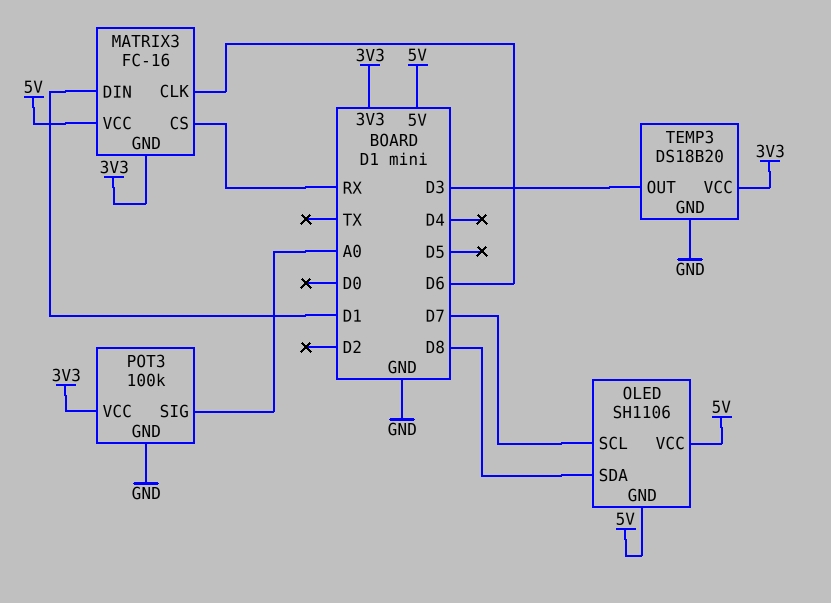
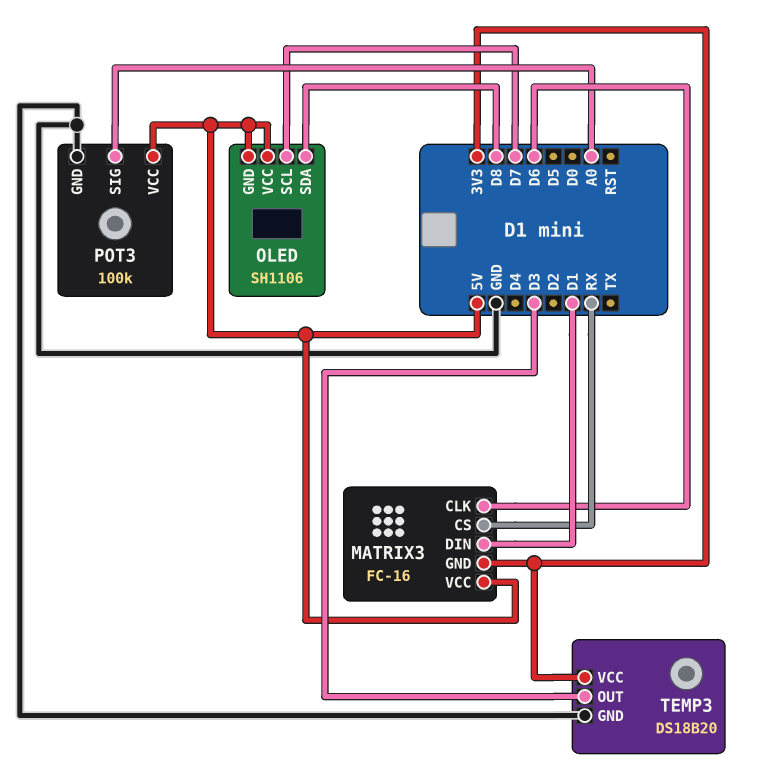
POT3 pin VCC: 3V3 -> 5V

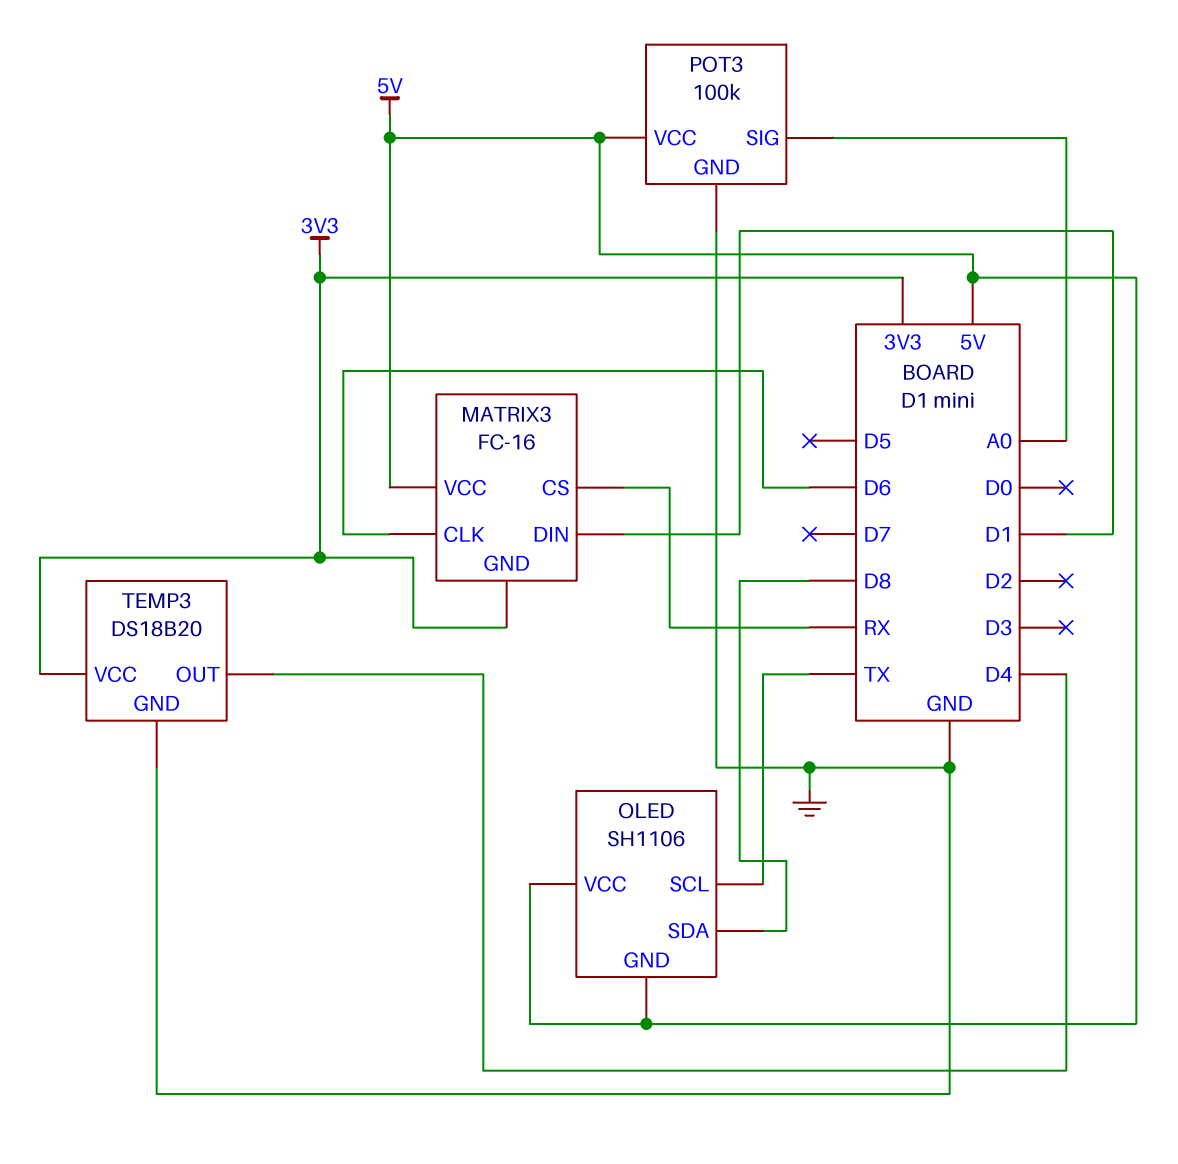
OLED pin SCL: D7 -> TX
TEMP3 pin OUT: D3 -> D4

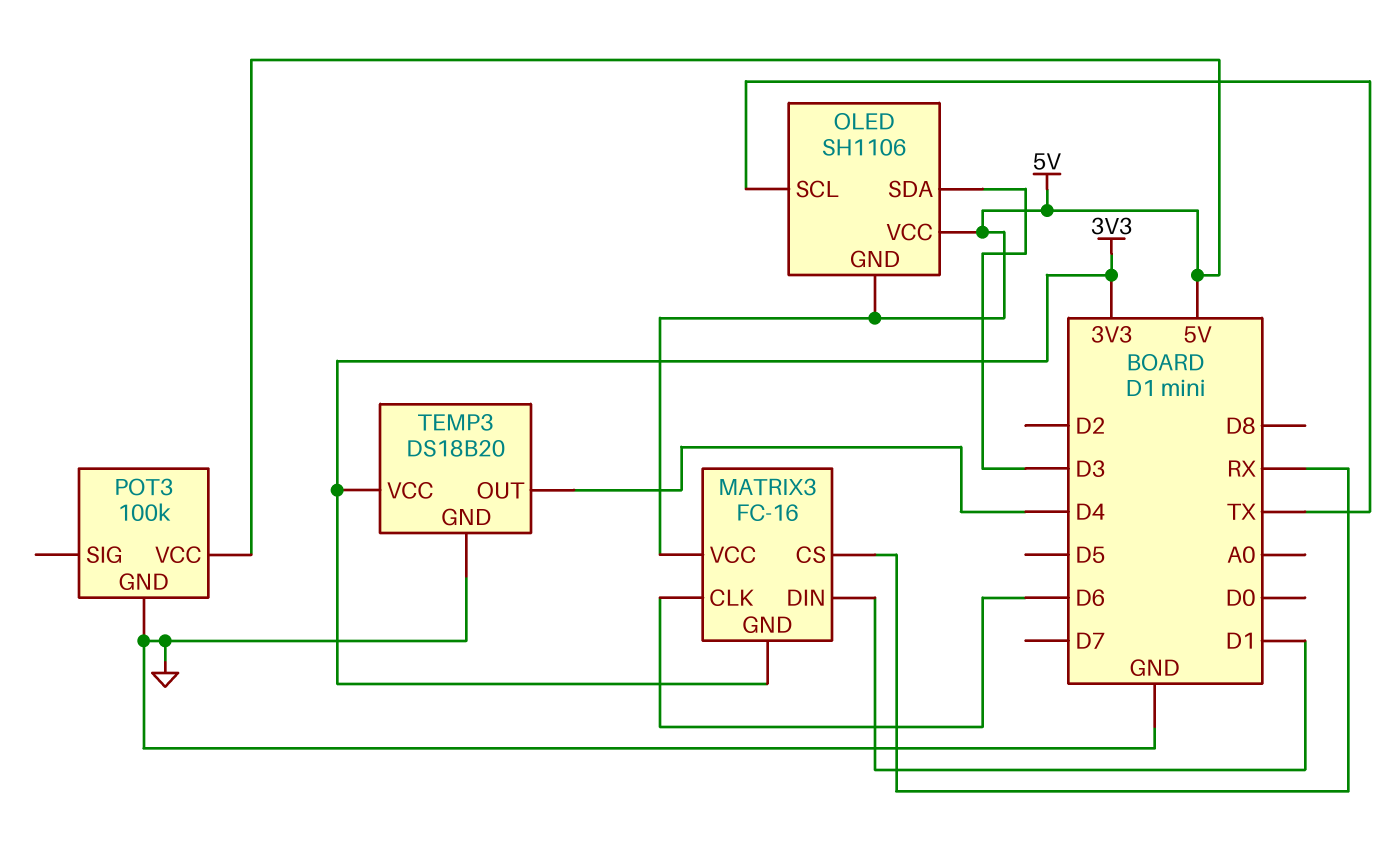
OLED pin SDA: D8 -> D3
POT3 pin SIG: A0 -> none

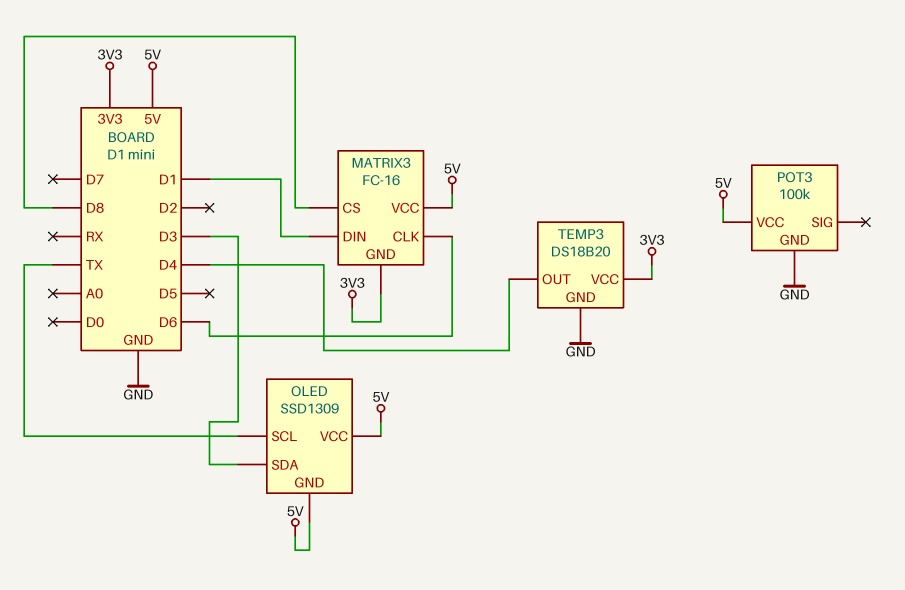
MATRIX3 pin CS: RX -> D8
OLED: SH1106 -> SSD1309

